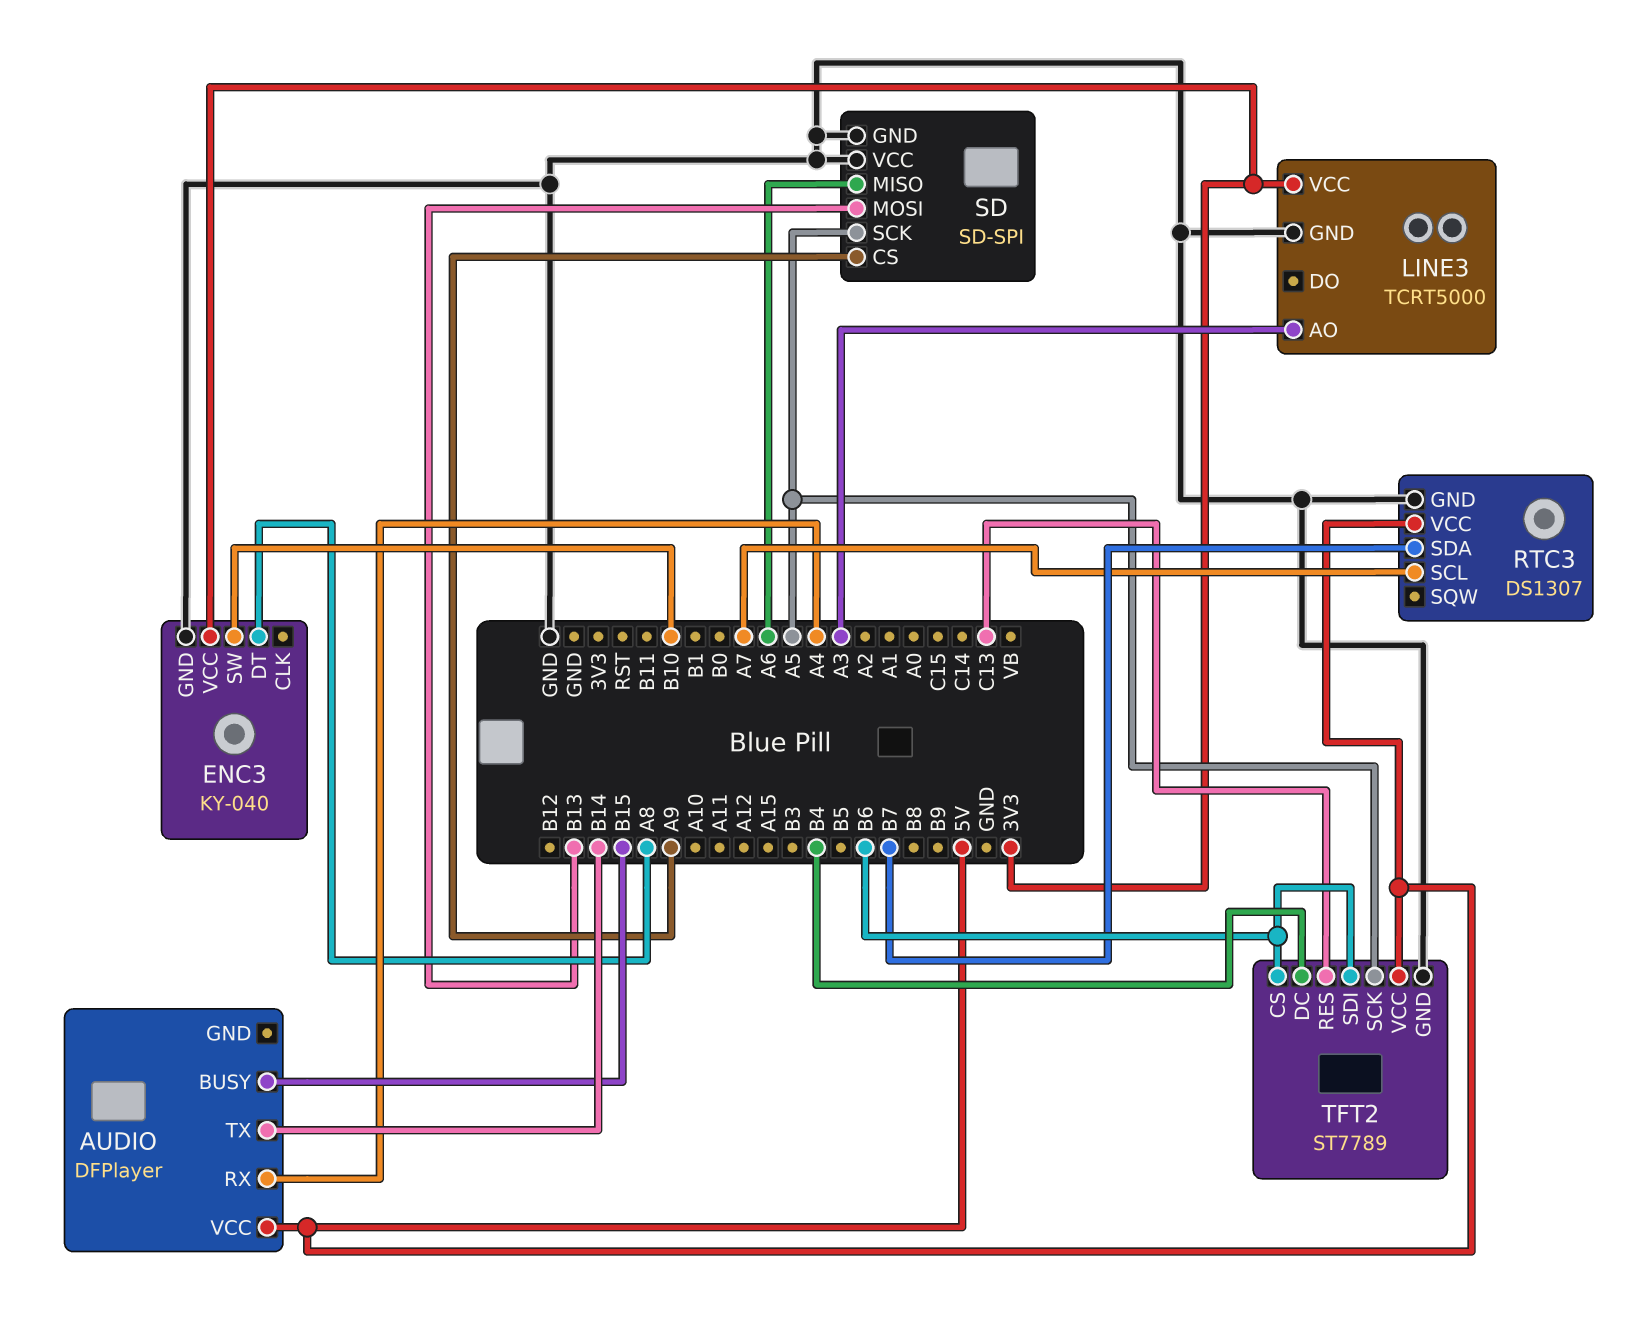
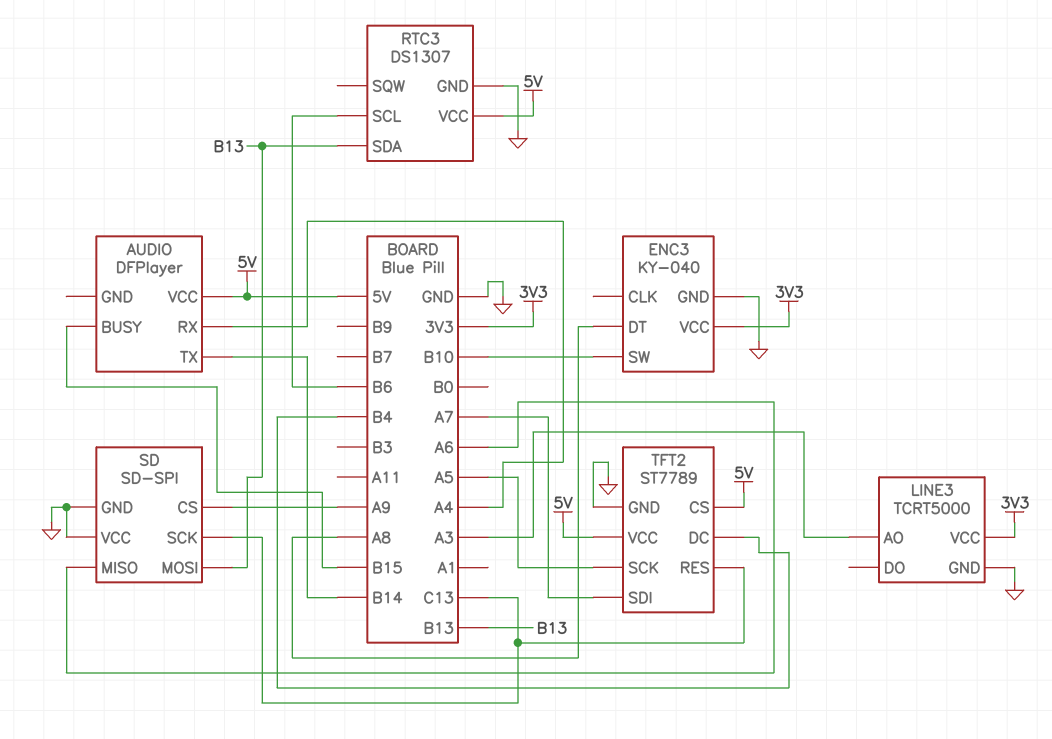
RTC3 pin SCL: A7 -> B6
RTC3 pin SDA: B7 -> B13
SD pin SCK: A5 -> C13
TFT2 pin CS: B6 -> 5V
TFT2 pin SDI: B6 -> A7

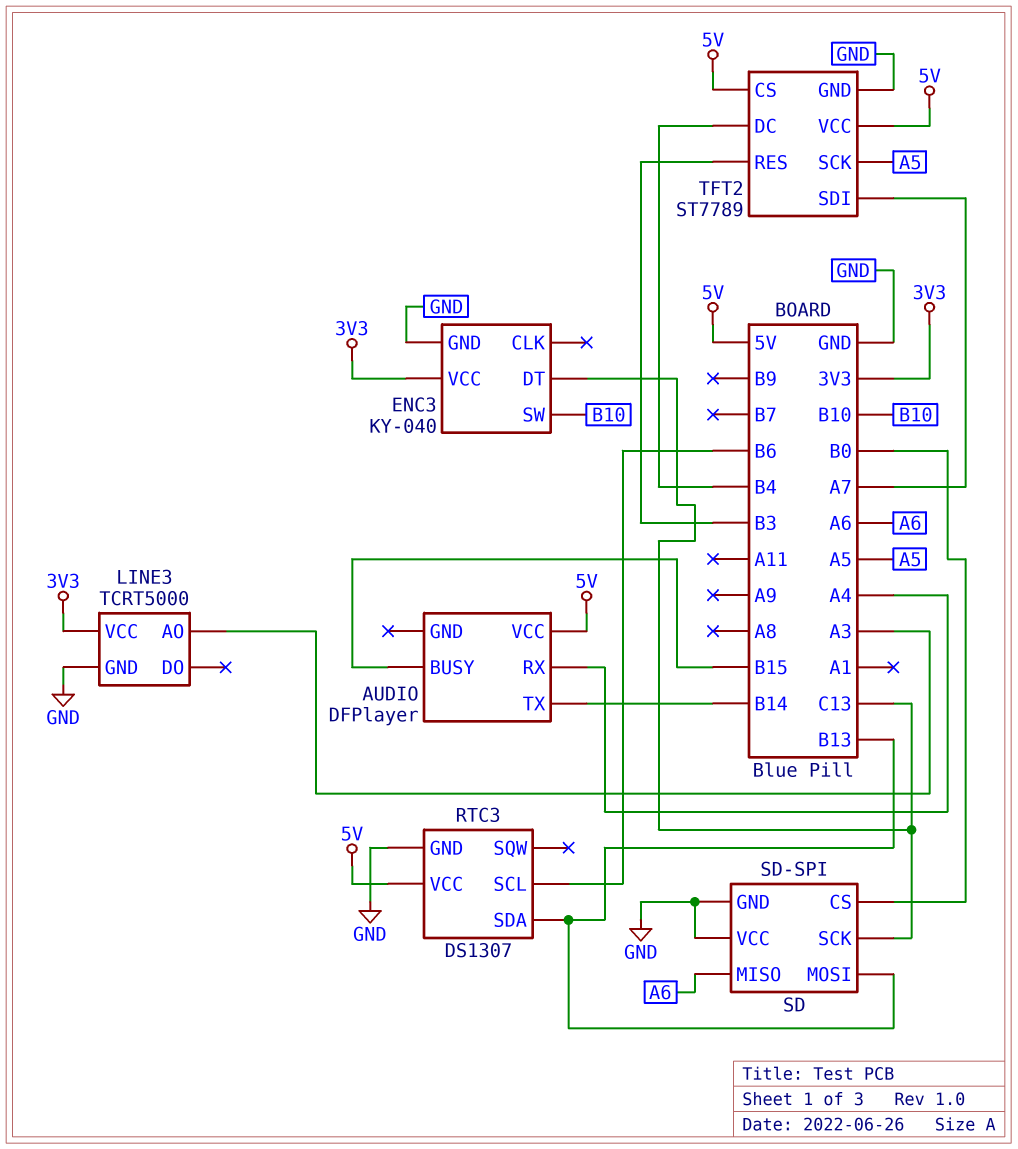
ENC3 pin DT: A8 -> C13
SD pin CS: A9 -> B0
TFT2 pin RES: C13 -> B3

